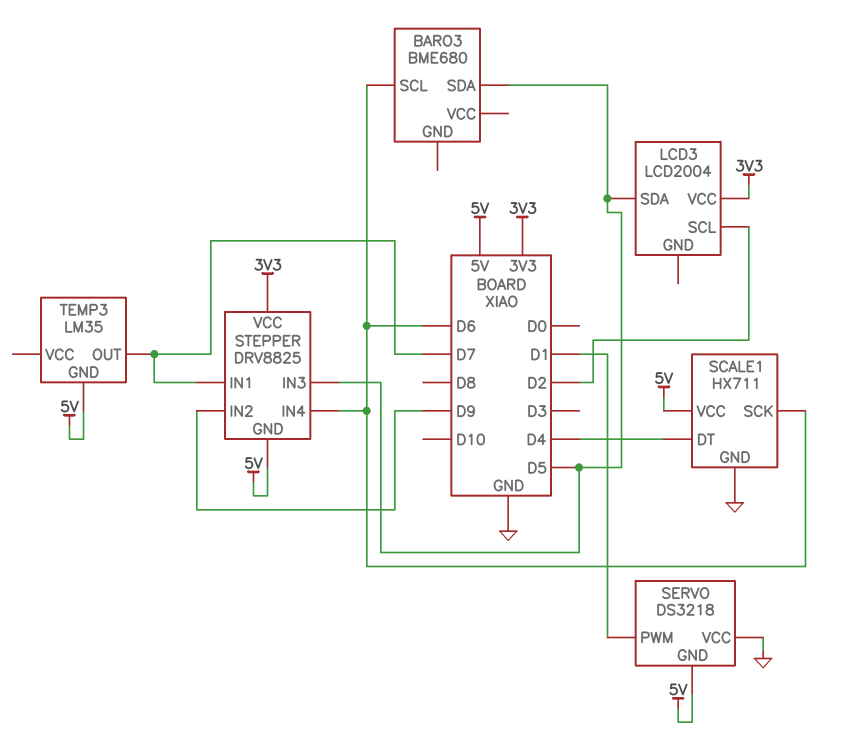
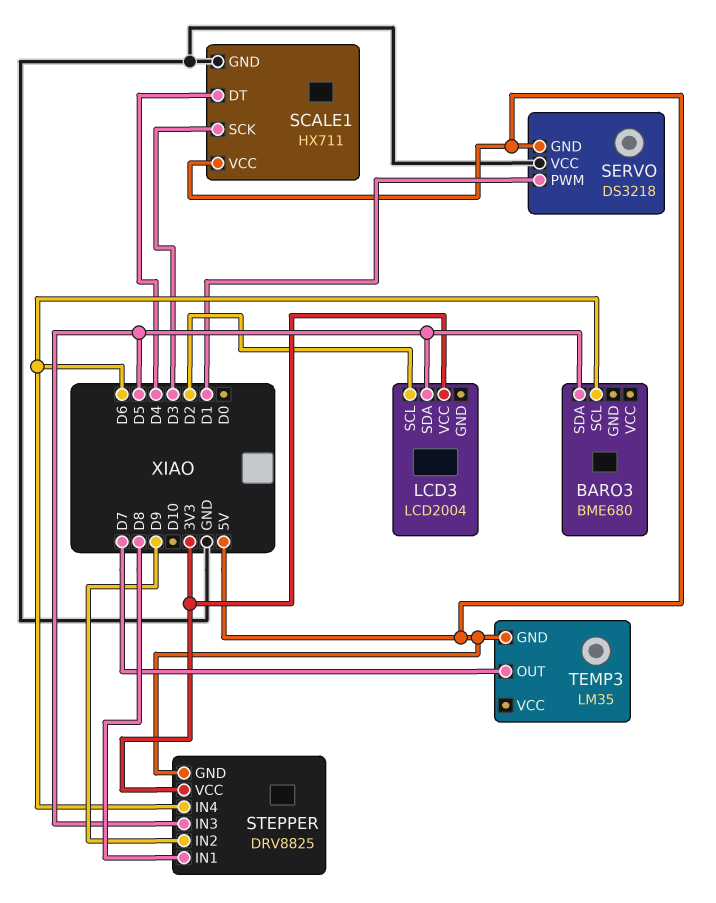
SCALE1 pin SCK: D6 -> D3
STEPPER pin IN1: D7 -> D8

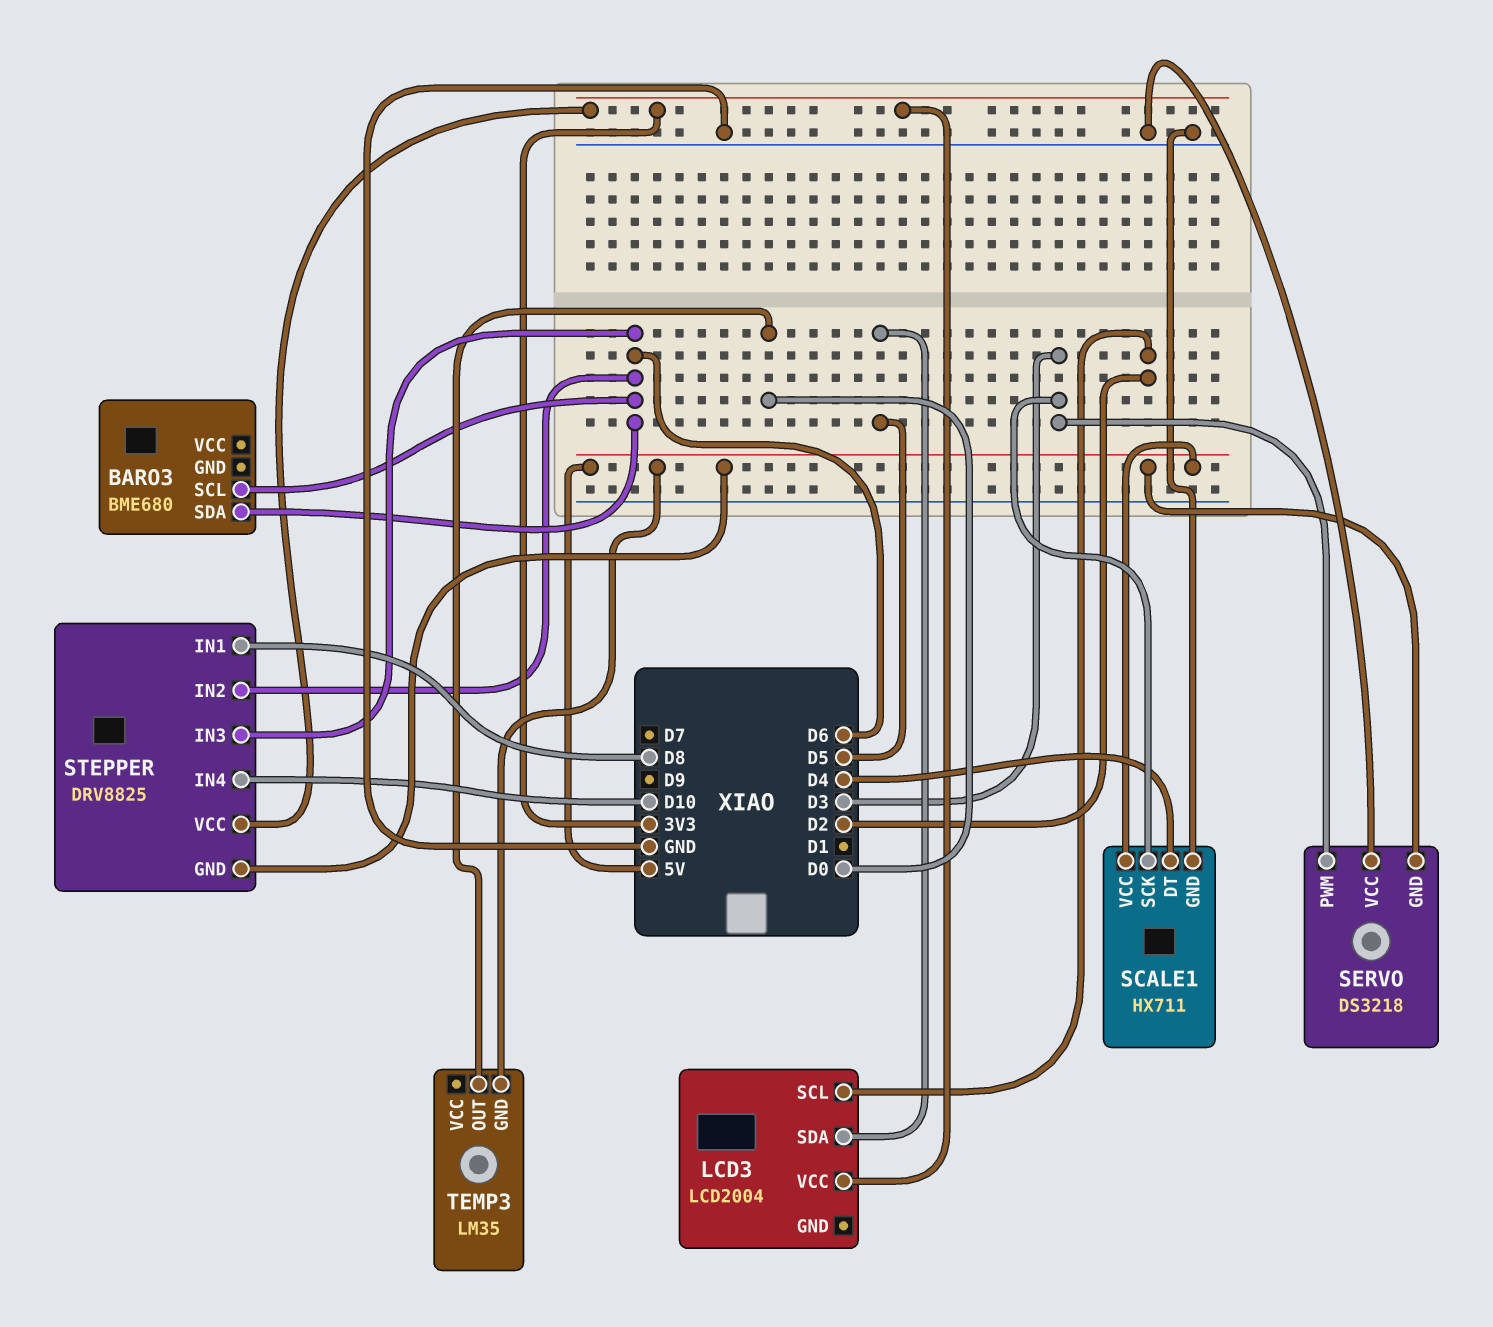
BARO3 pin SDA: D5 -> D6
SERVO pin PWM: D1 -> D3
STEPPER pin IN2: D9 -> D6
STEPPER pin IN3: D5 -> D6
STEPPER pin IN4: D6 -> D10
TEMP3 pin OUT: D7 -> D0

